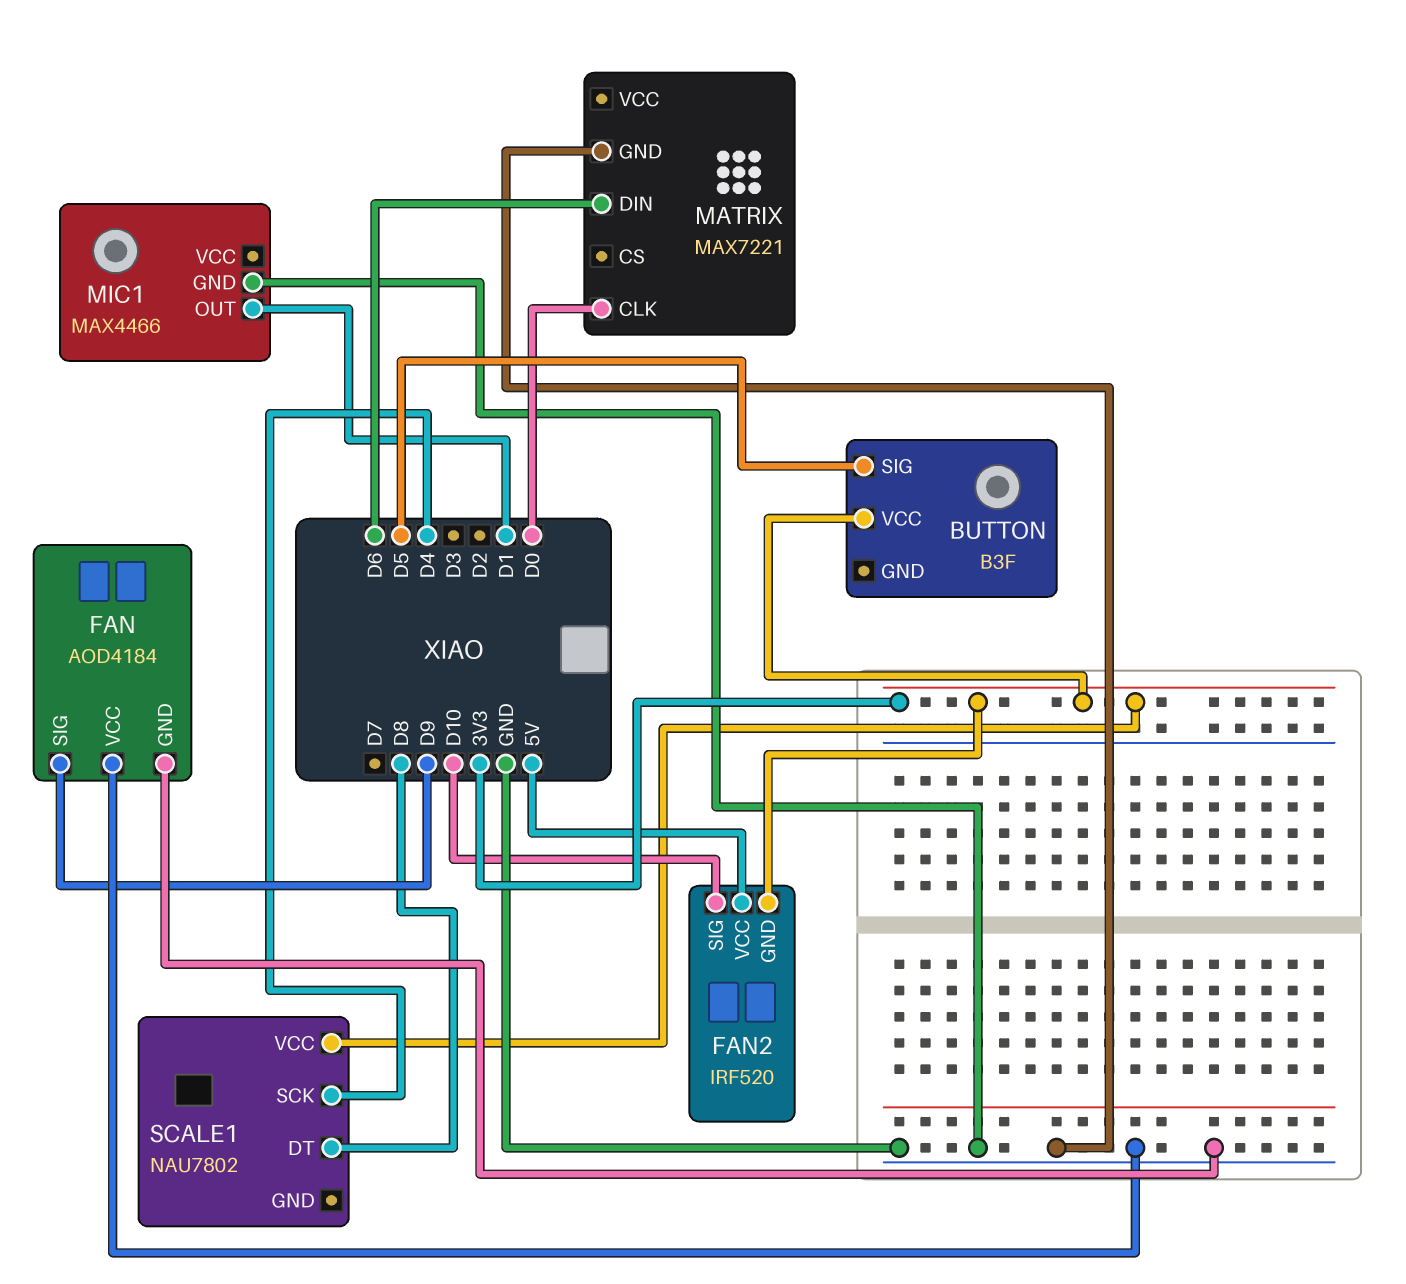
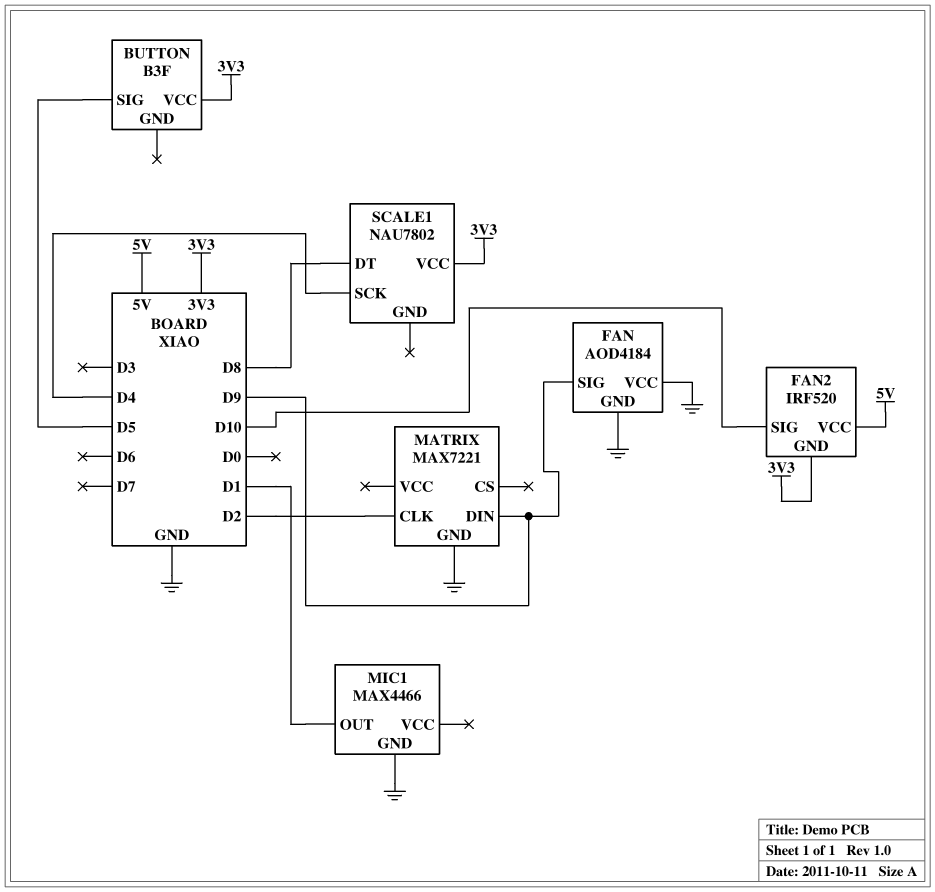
MATRIX pin CLK: D0 -> D2
MATRIX pin DIN: D6 -> D9

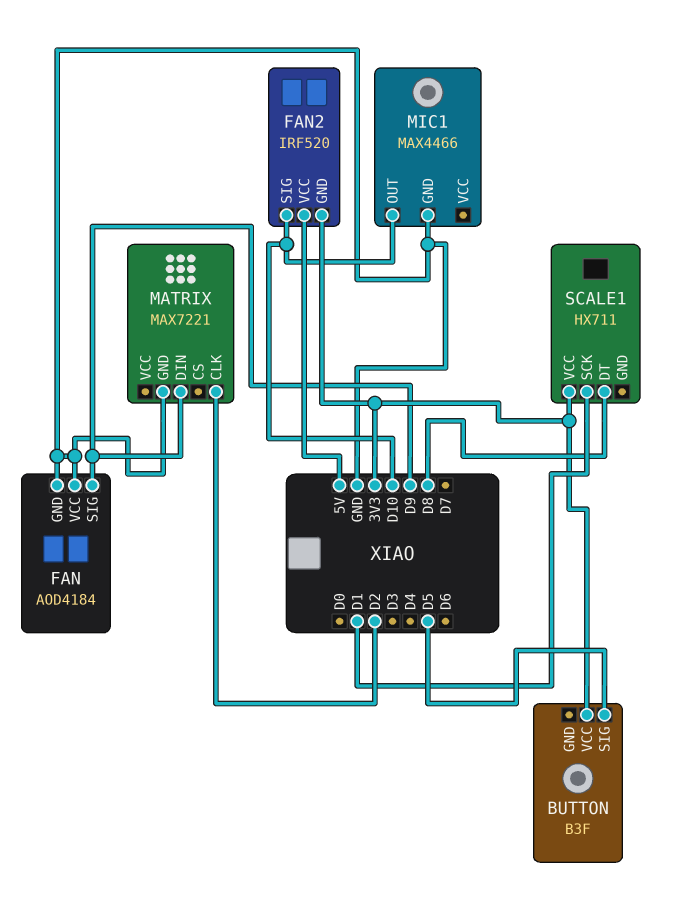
MIC1 pin OUT: D1 -> D10
SCALE1: NAU7802 -> HX711
SCALE1 pin SCK: D4 -> D1

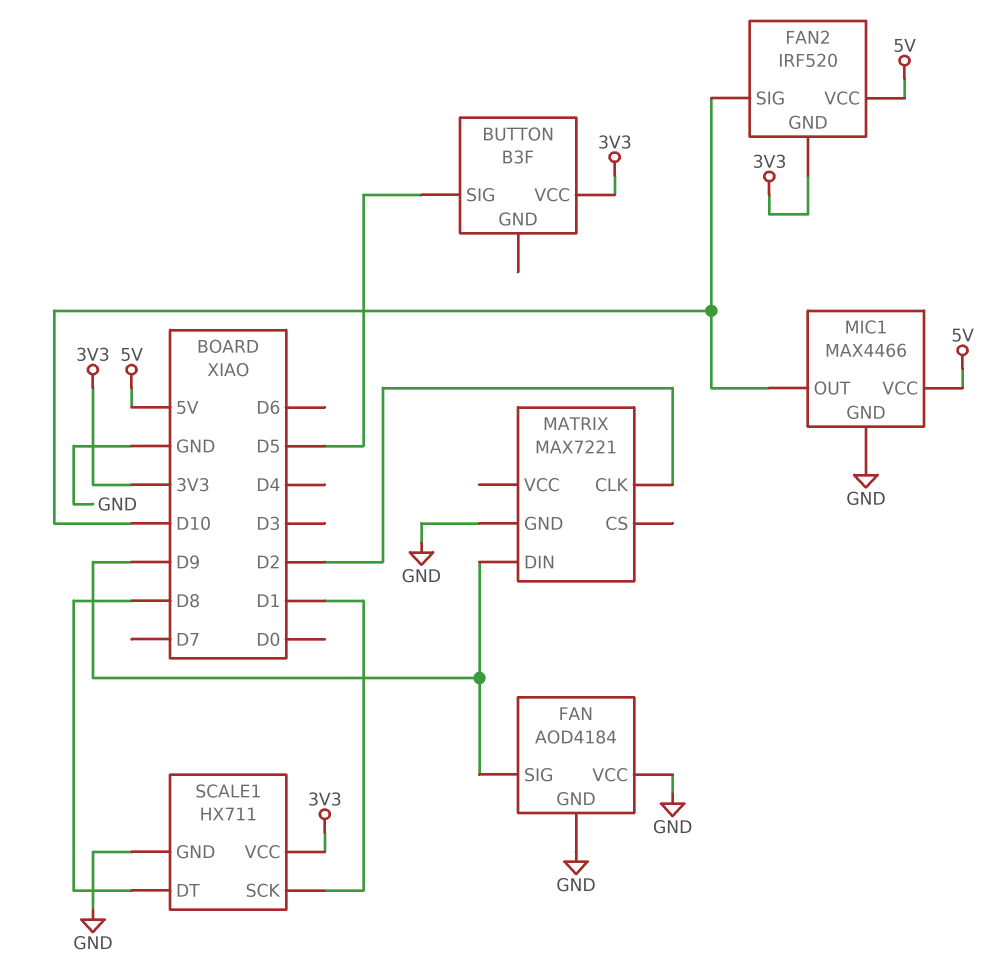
MIC1 pin VCC: none -> 5V
SCALE1 pin GND: none -> GND

